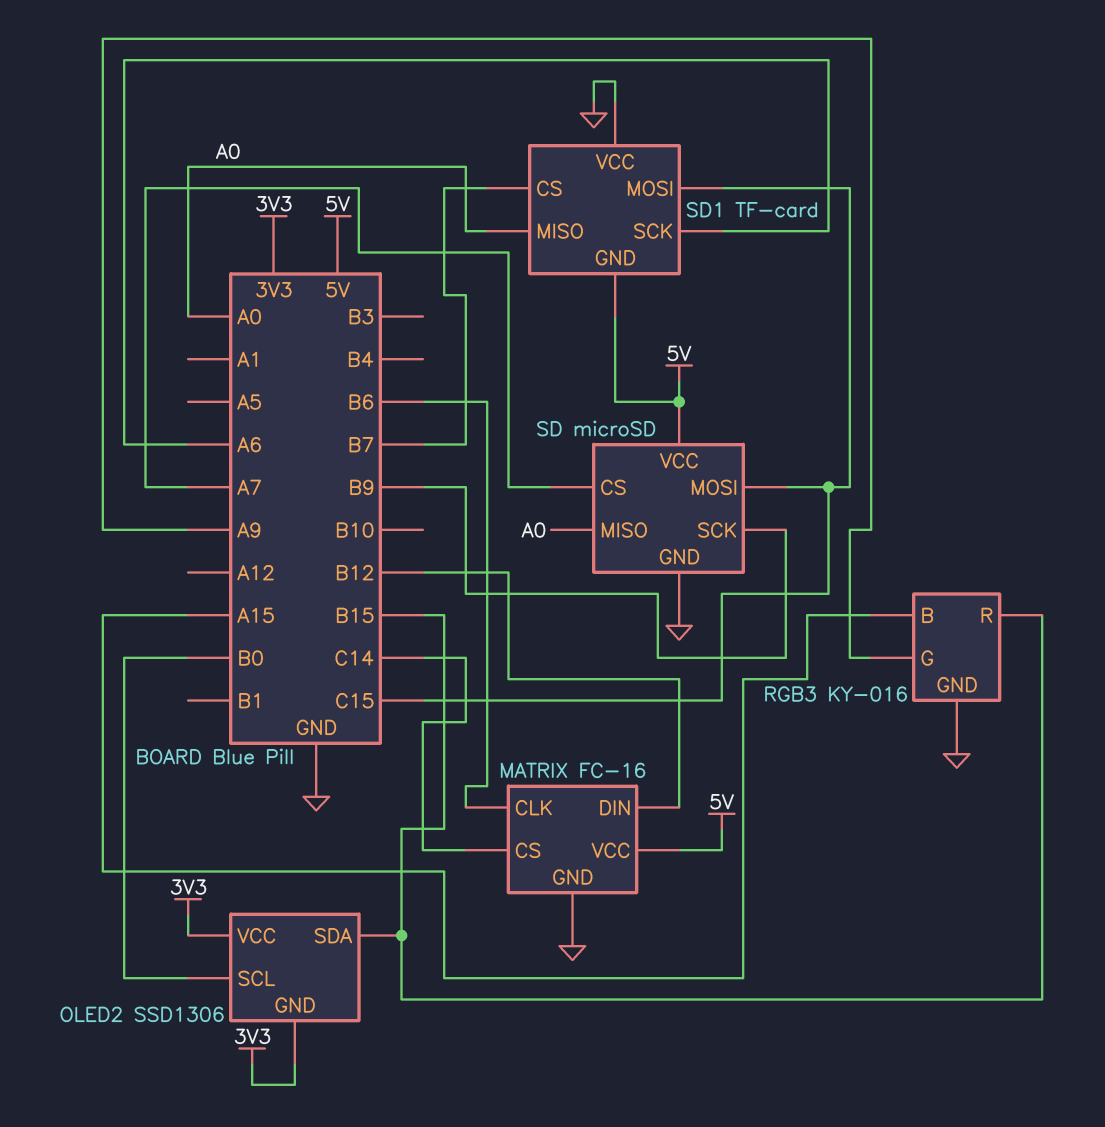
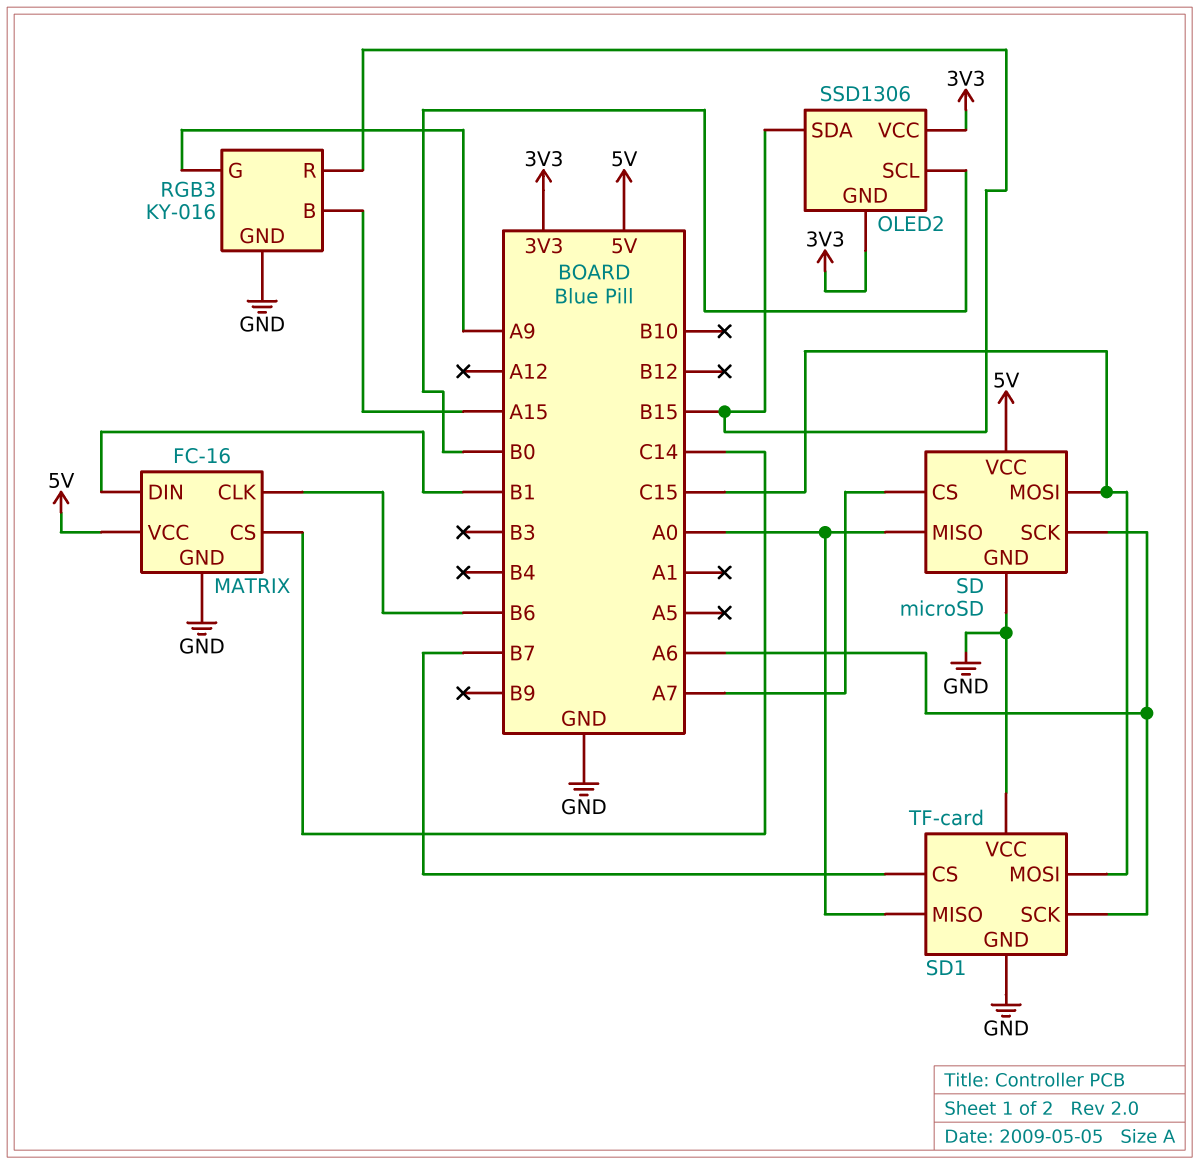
MATRIX pin DIN: B12 -> B1
SD pin SCK: B9 -> A6
SD1 pin GND: 5V -> GND

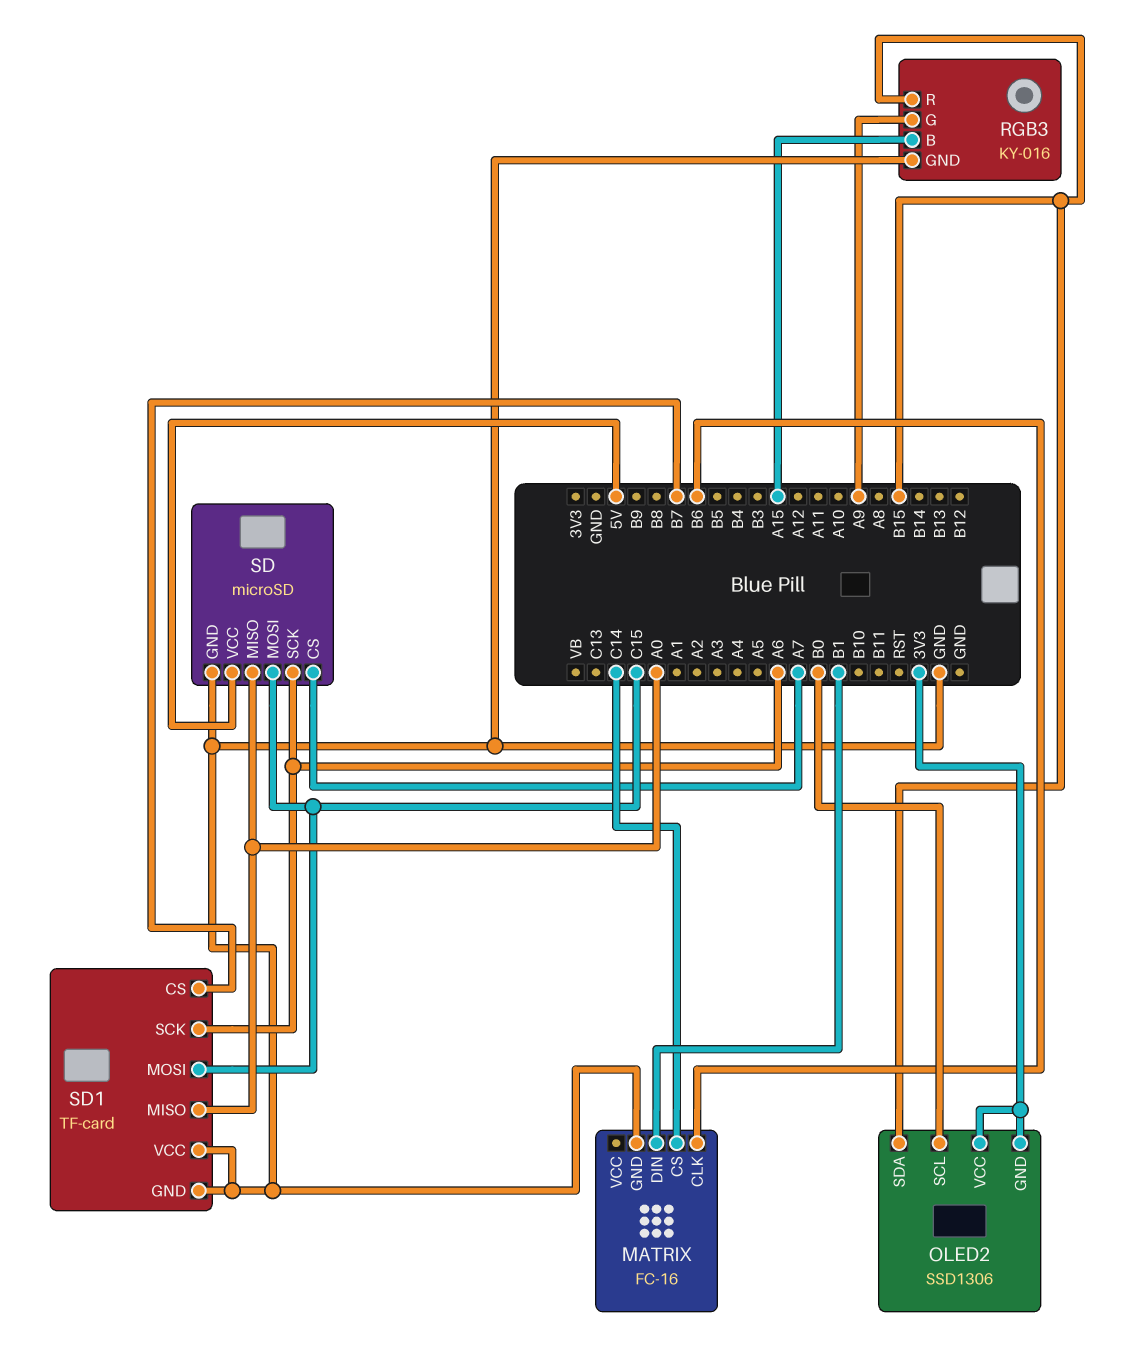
MATRIX pin VCC: 5V -> none

